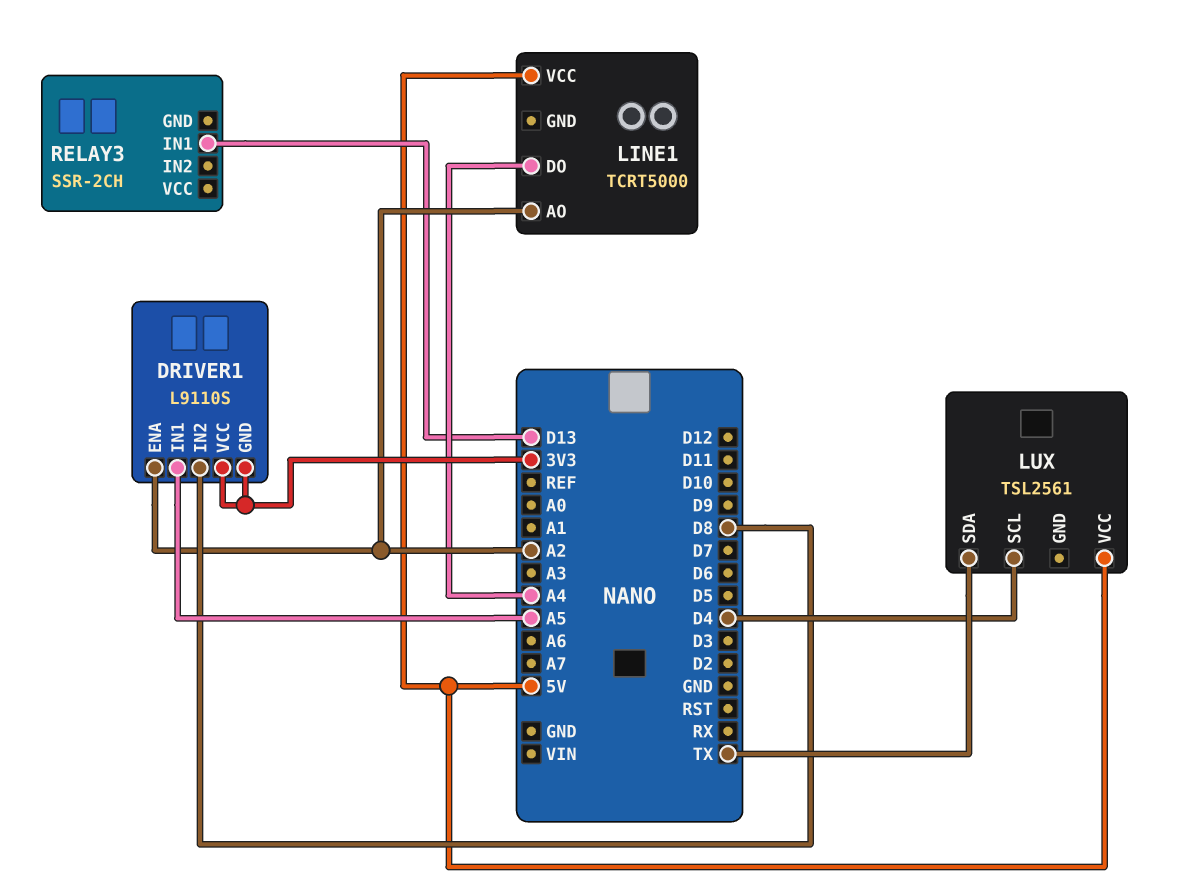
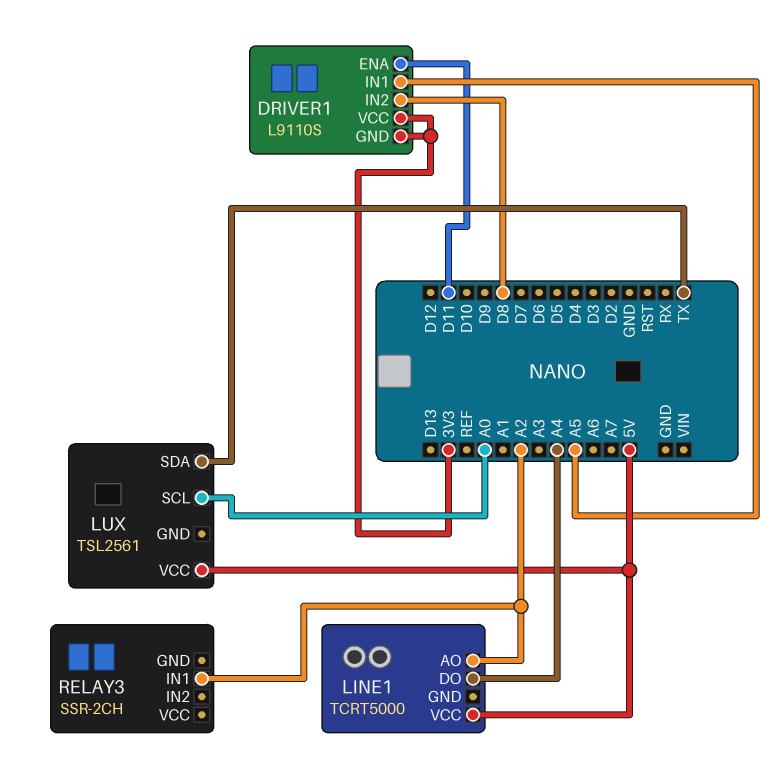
DRIVER1 pin ENA: A2 -> D11
LUX pin SCL: D4 -> A0
RELAY3 pin IN1: D13 -> A2

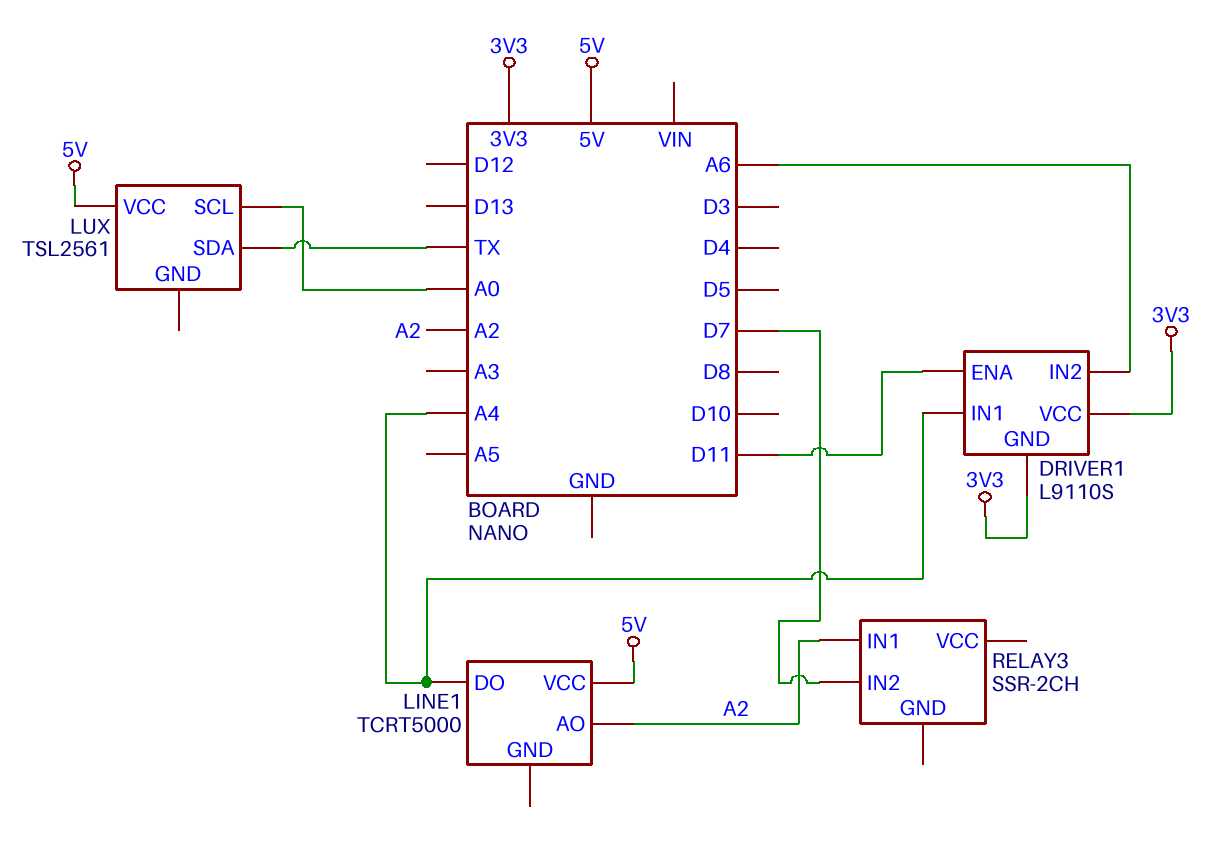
DRIVER1 pin IN1: A5 -> A4
DRIVER1 pin IN2: D8 -> A6
RELAY3 pin IN2: none -> D7

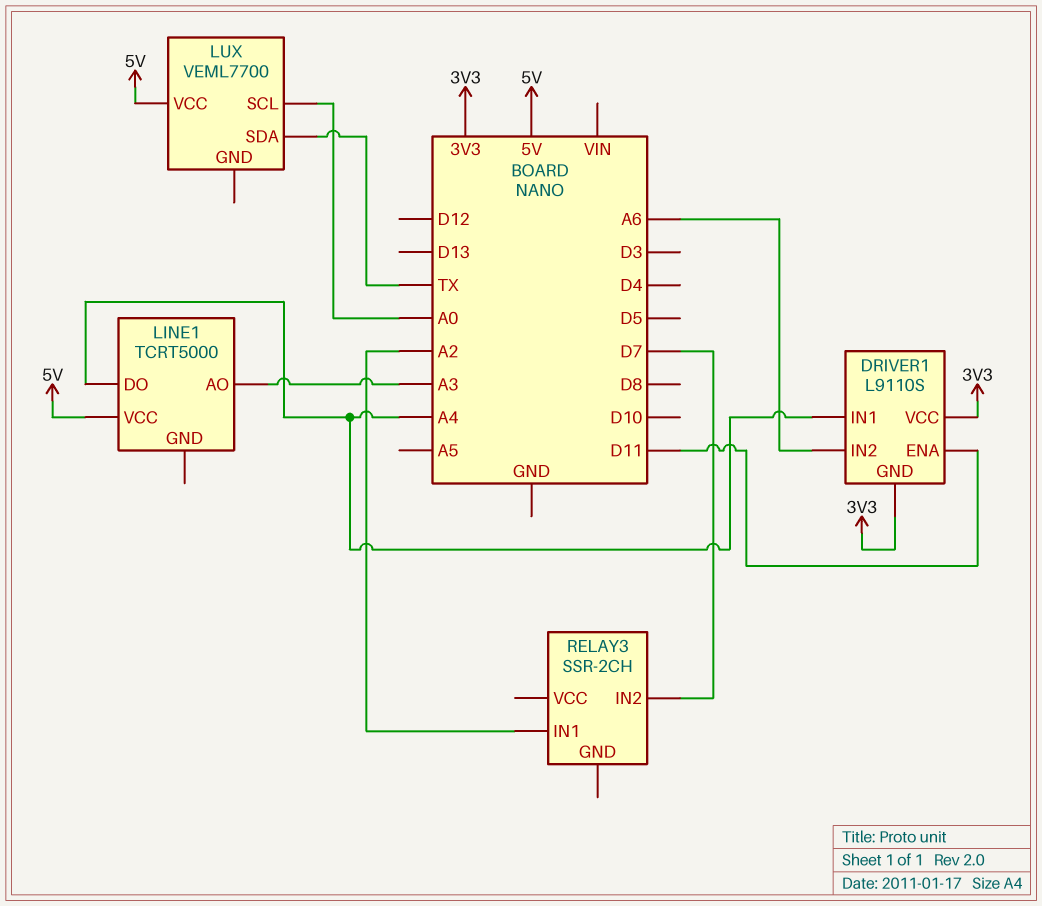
LINE1 pin AO: A2 -> A3
LUX: TSL2561 -> VEML7700

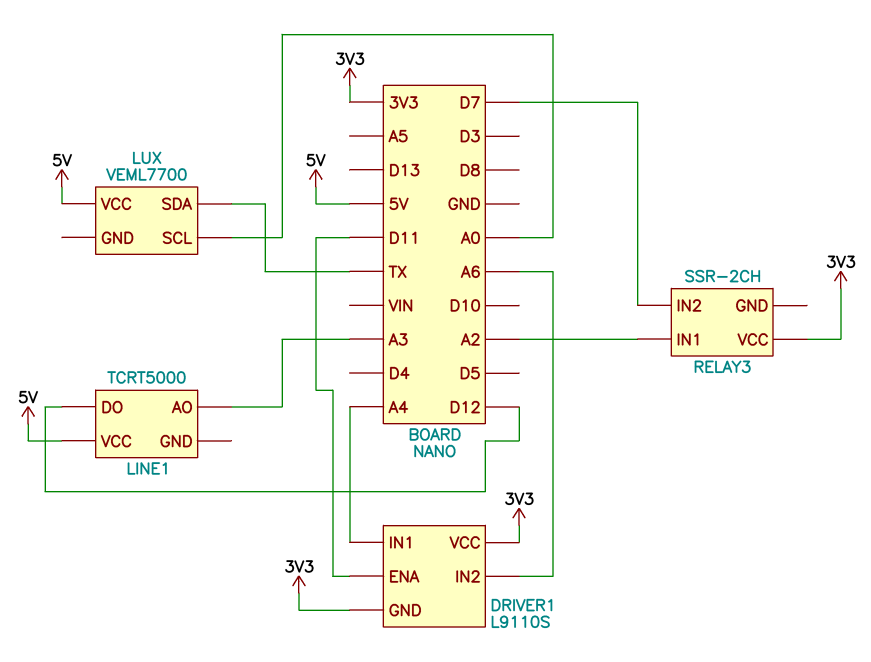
LINE1 pin DO: A4 -> D12
RELAY3 pin VCC: none -> 3V3

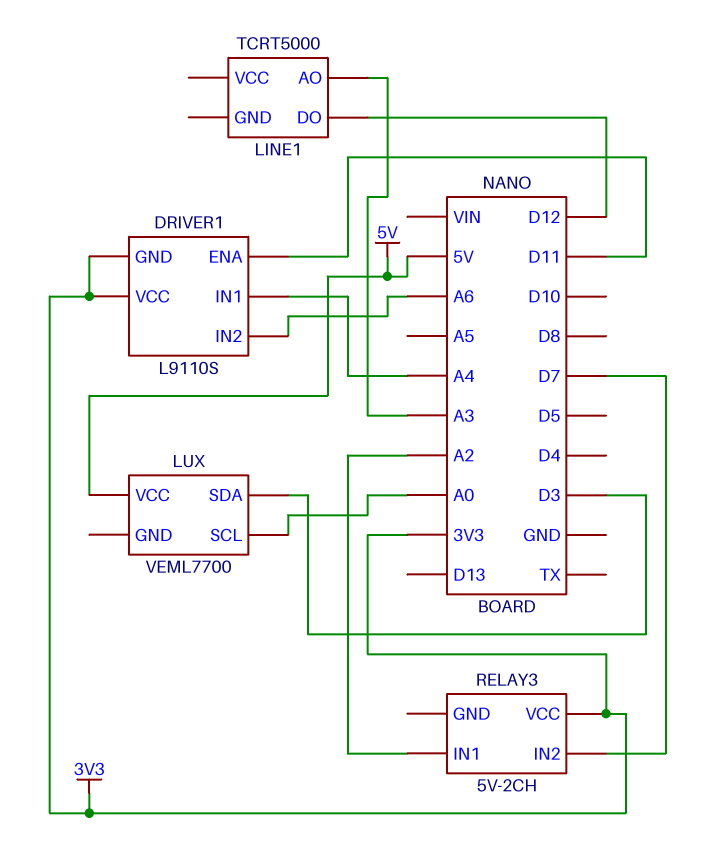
LINE1 pin VCC: 5V -> none
LUX pin SDA: TX -> D3
RELAY3: SSR-2CH -> 5V-2CH

